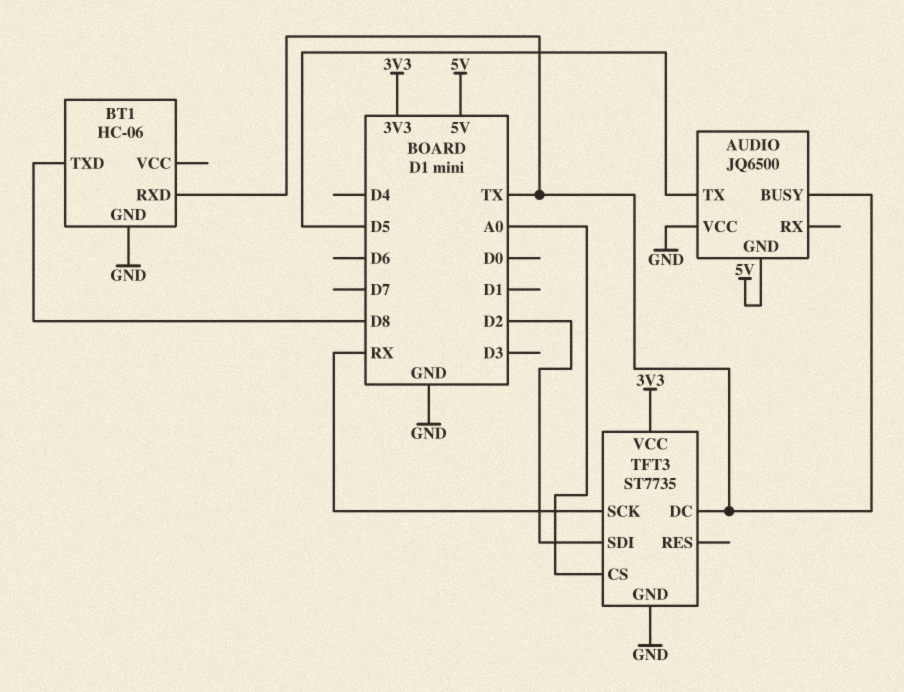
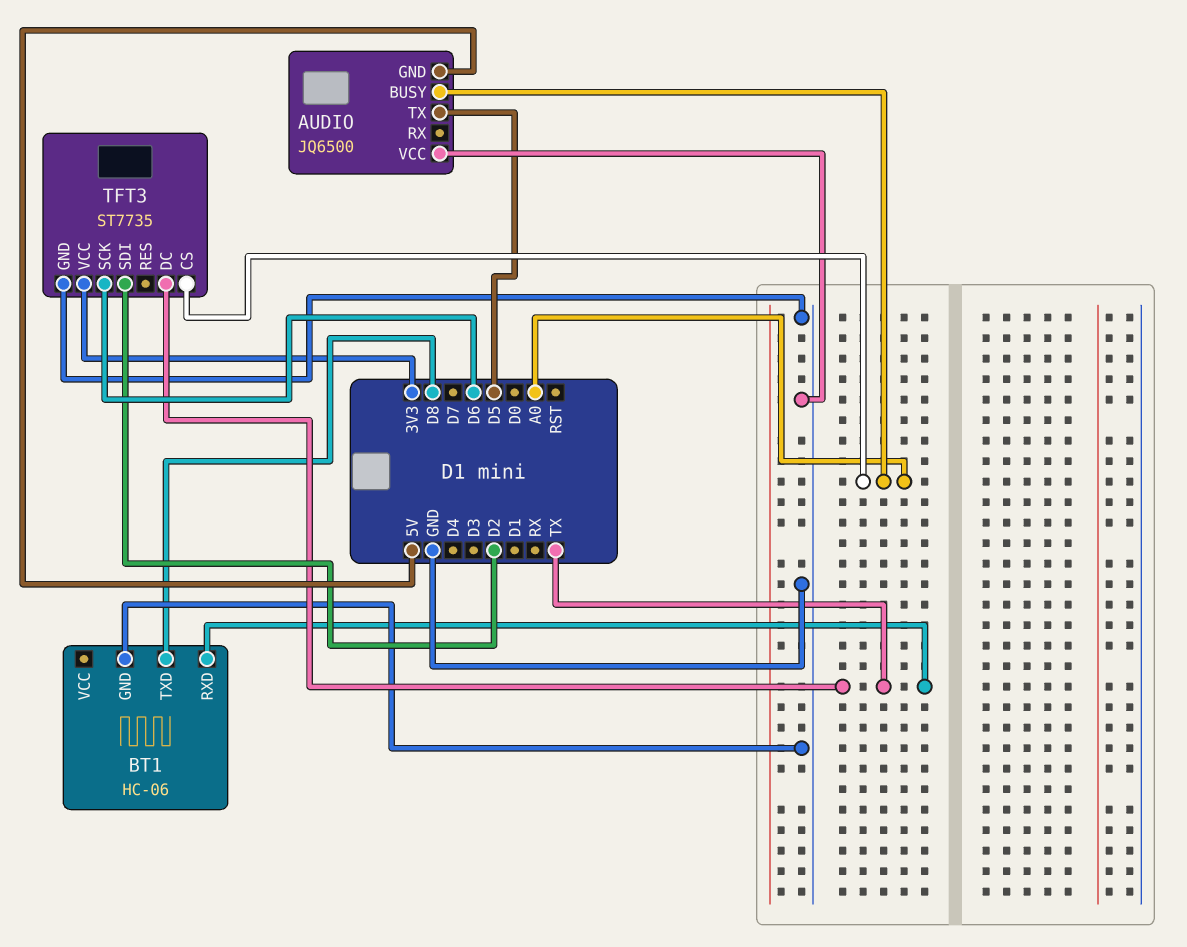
AUDIO pin BUSY: TX -> A0
TFT3 pin SCK: RX -> D6

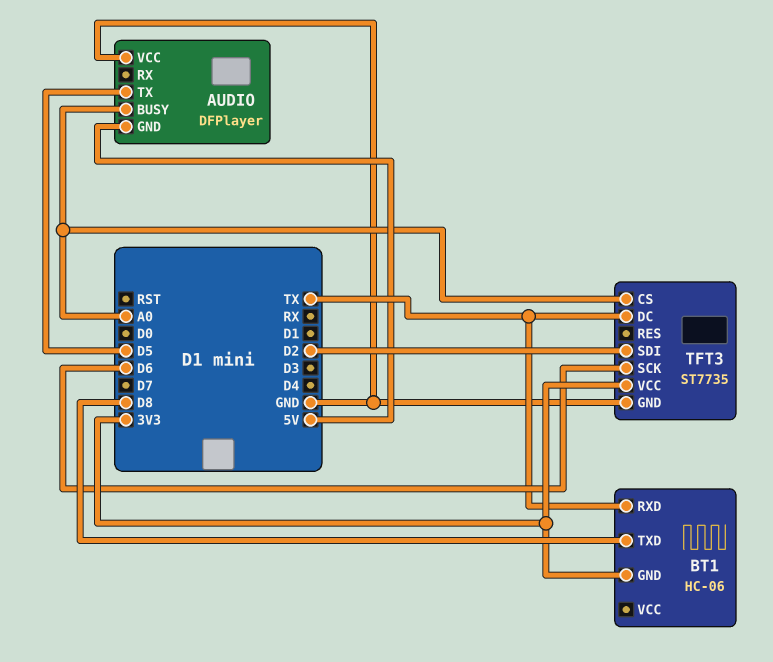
AUDIO: JQ6500 -> DFPlayer
BT1 pin GND: GND -> 3V3

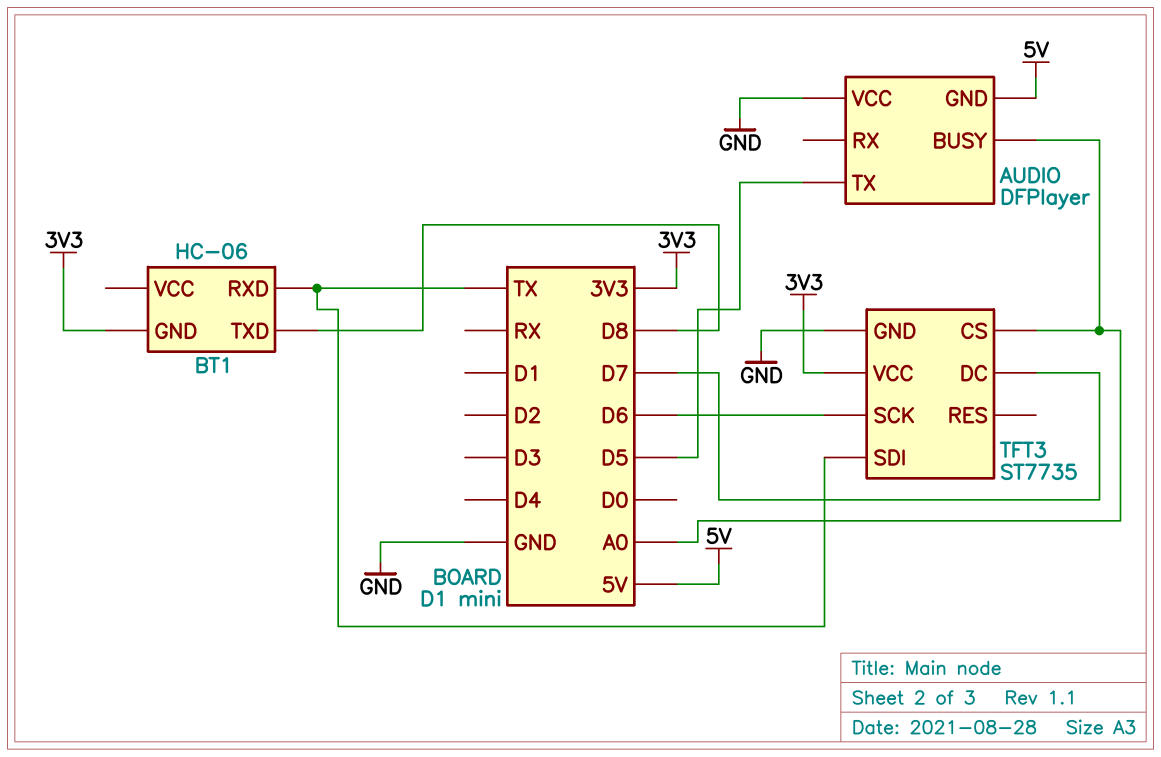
TFT3 pin DC: TX -> D7
TFT3 pin SDI: D2 -> TX

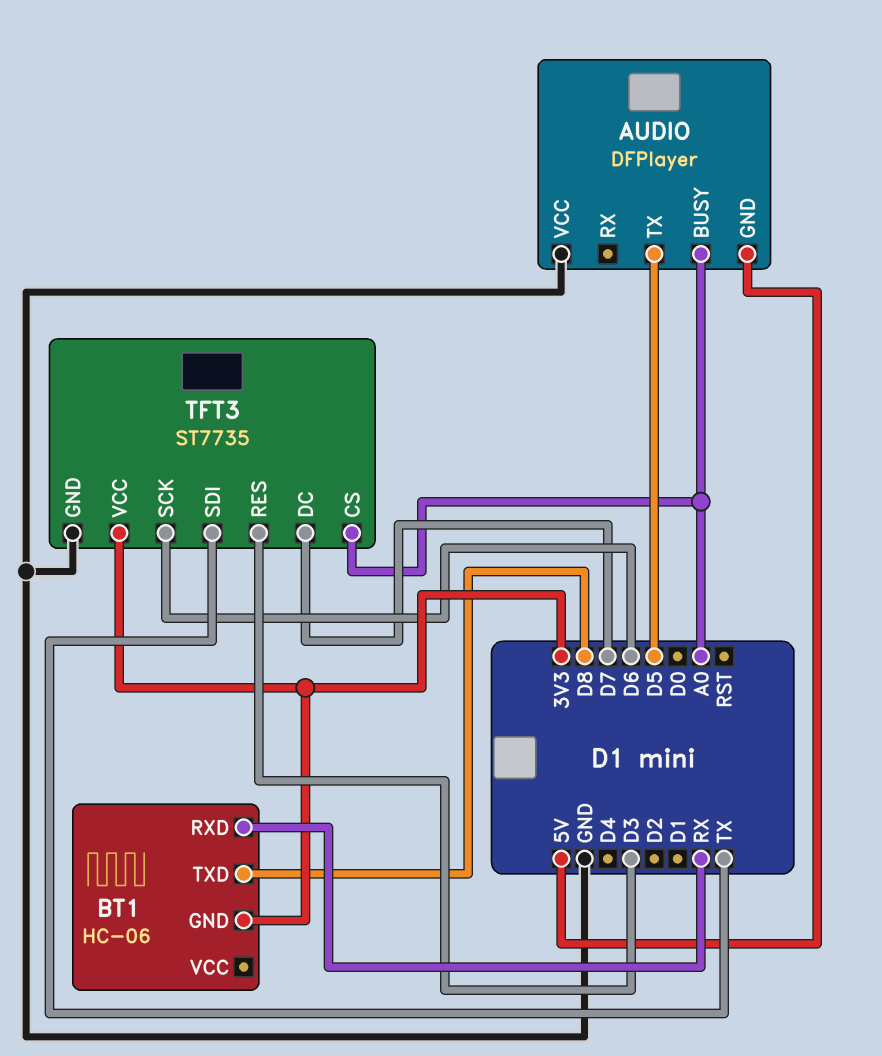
BT1 pin RXD: TX -> RX
TFT3 pin RES: none -> D3

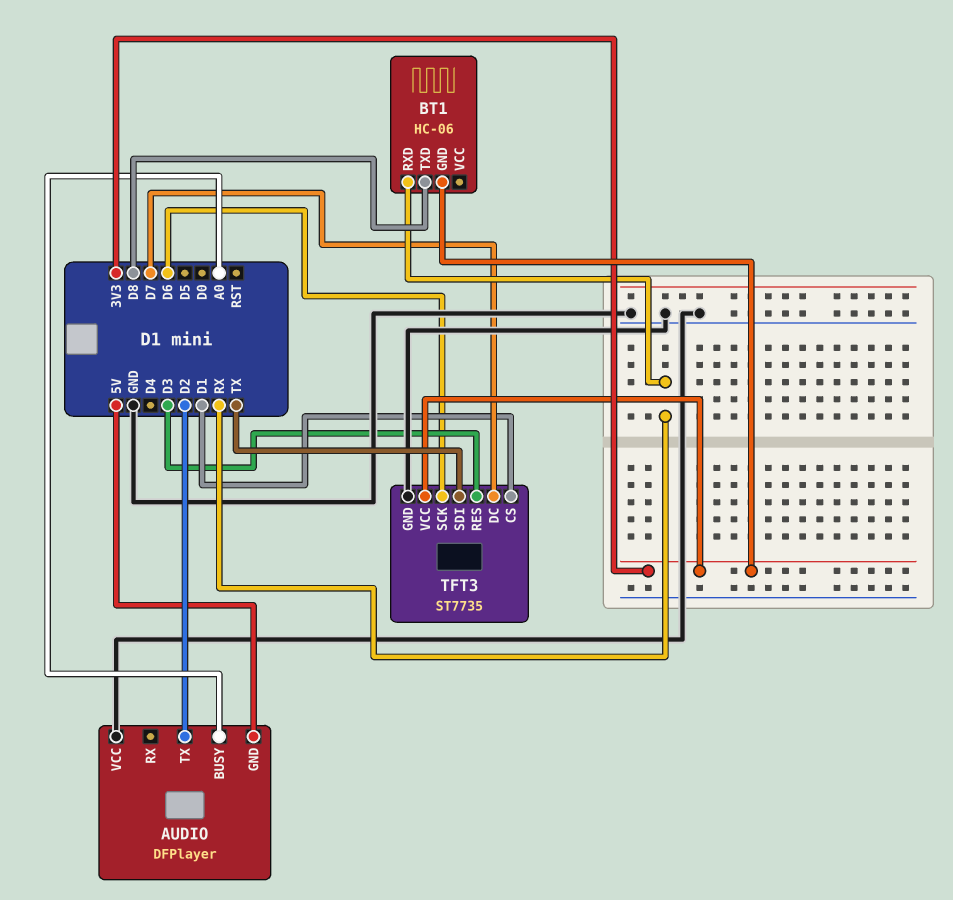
AUDIO pin TX: D5 -> D2
TFT3 pin CS: A0 -> D1

